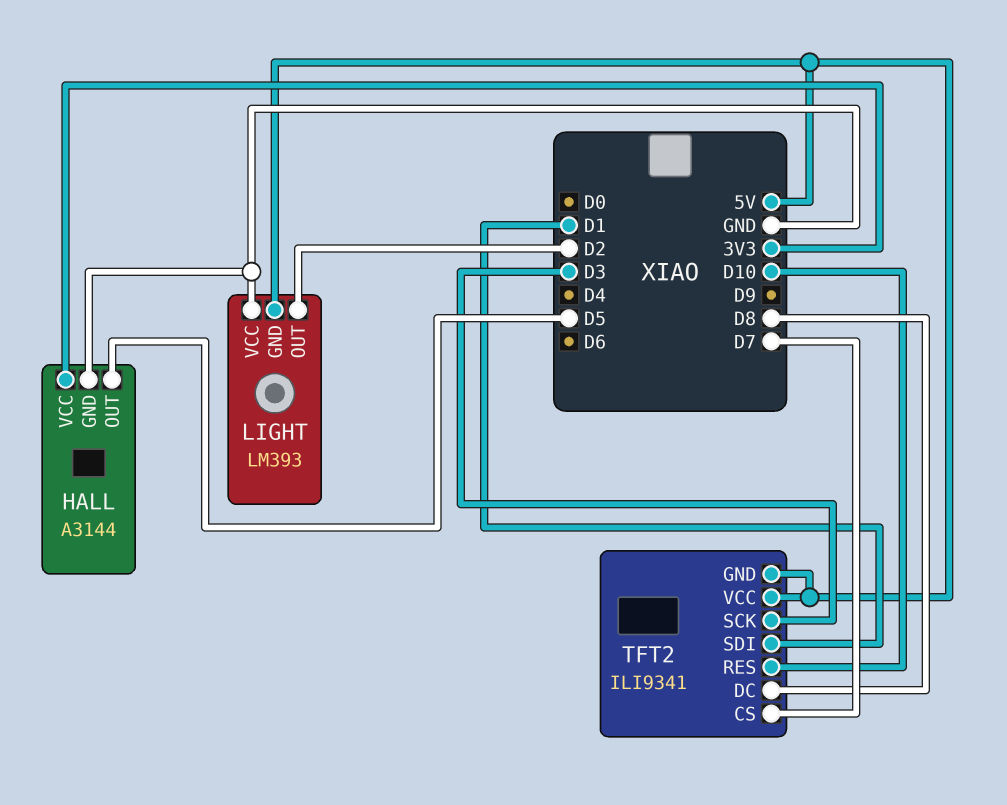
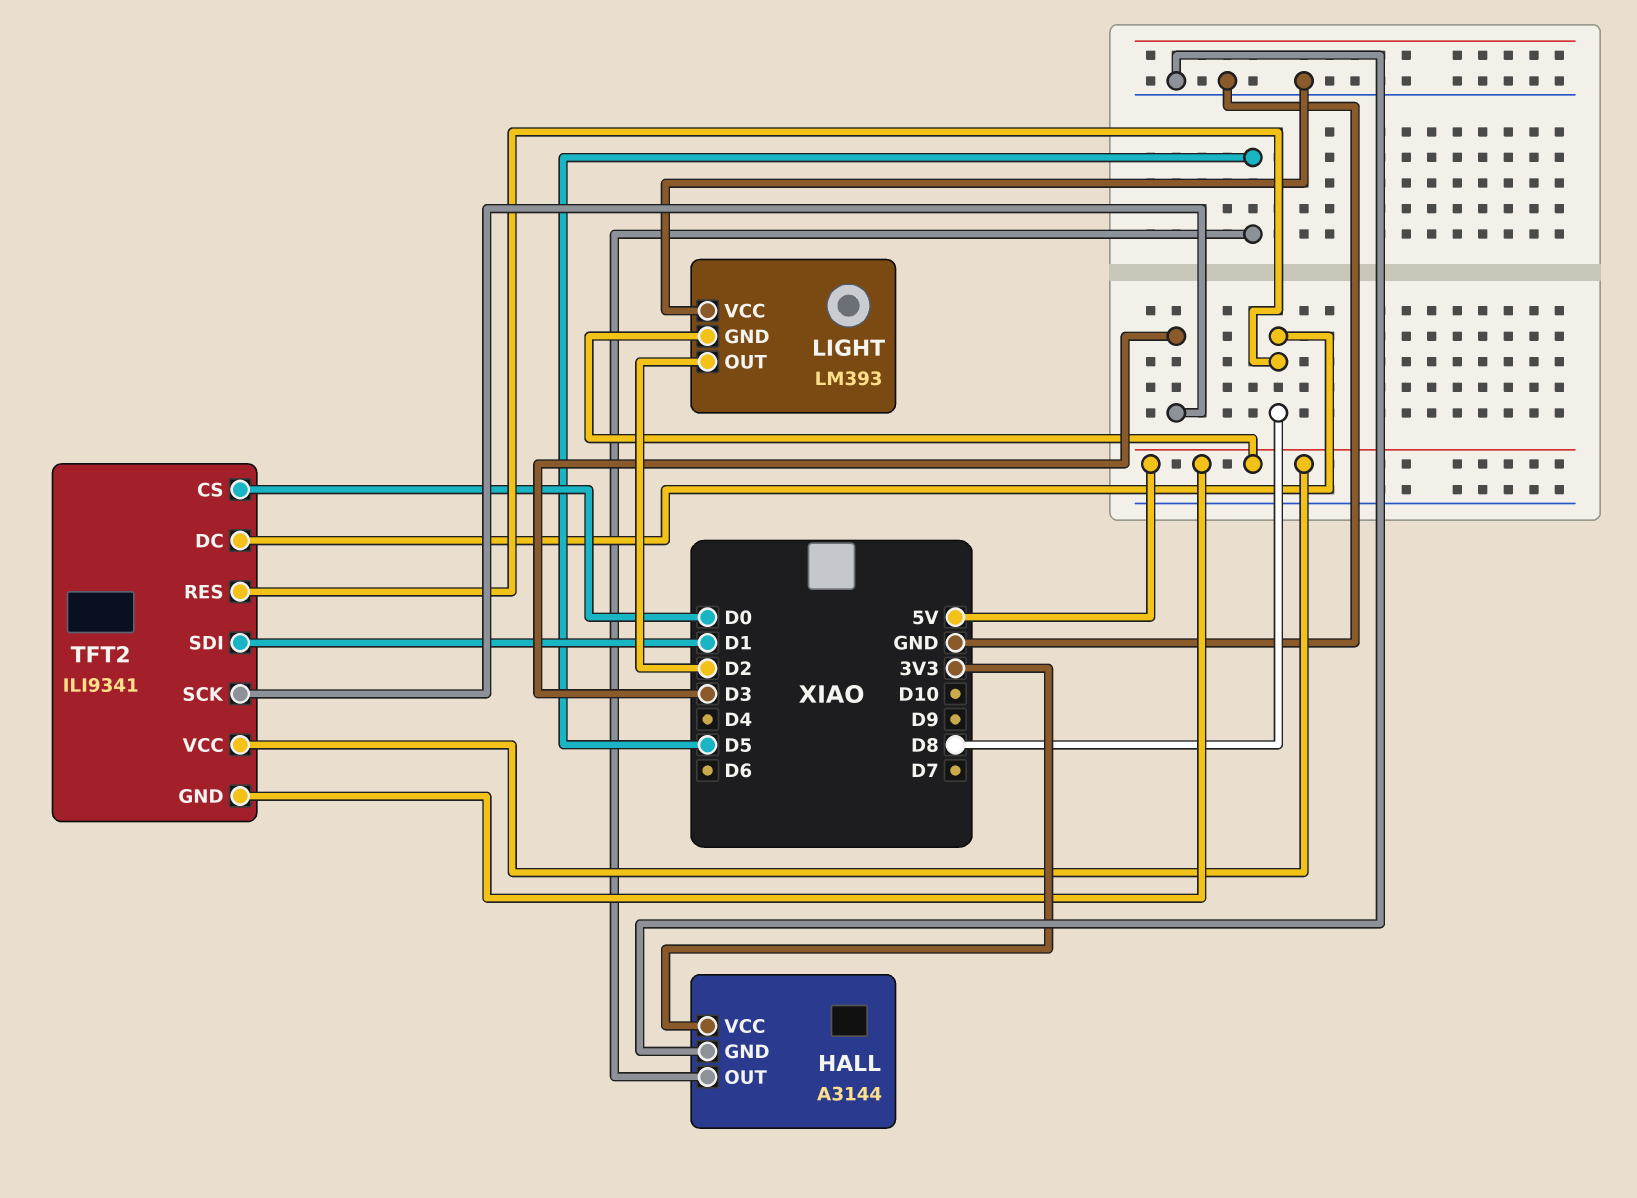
TFT2 pin CS: D7 -> D0
TFT2 pin RES: D10 -> D8

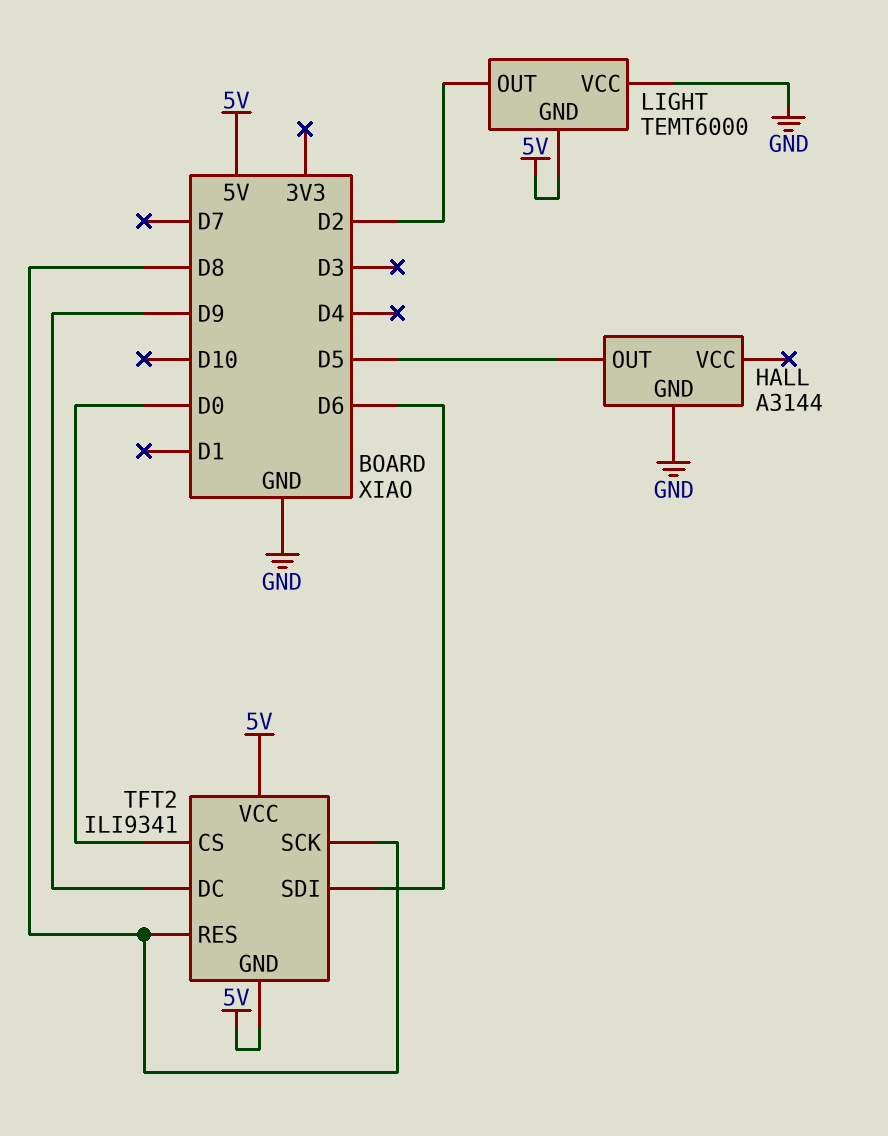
HALL pin VCC: 3V3 -> none
LIGHT: LM393 -> TEMT6000
TFT2 pin DC: D8 -> D9
TFT2 pin SCK: D3 -> D8
TFT2 pin SDI: D1 -> D6

